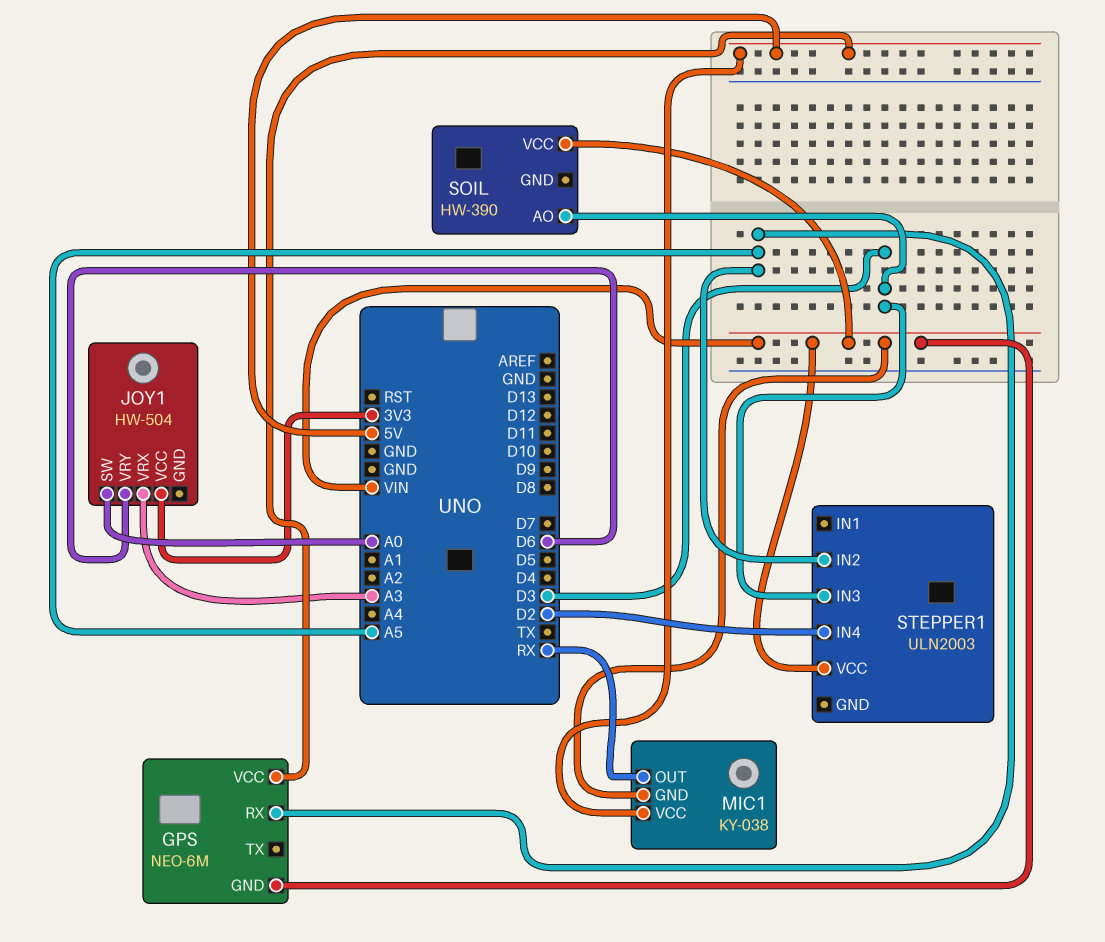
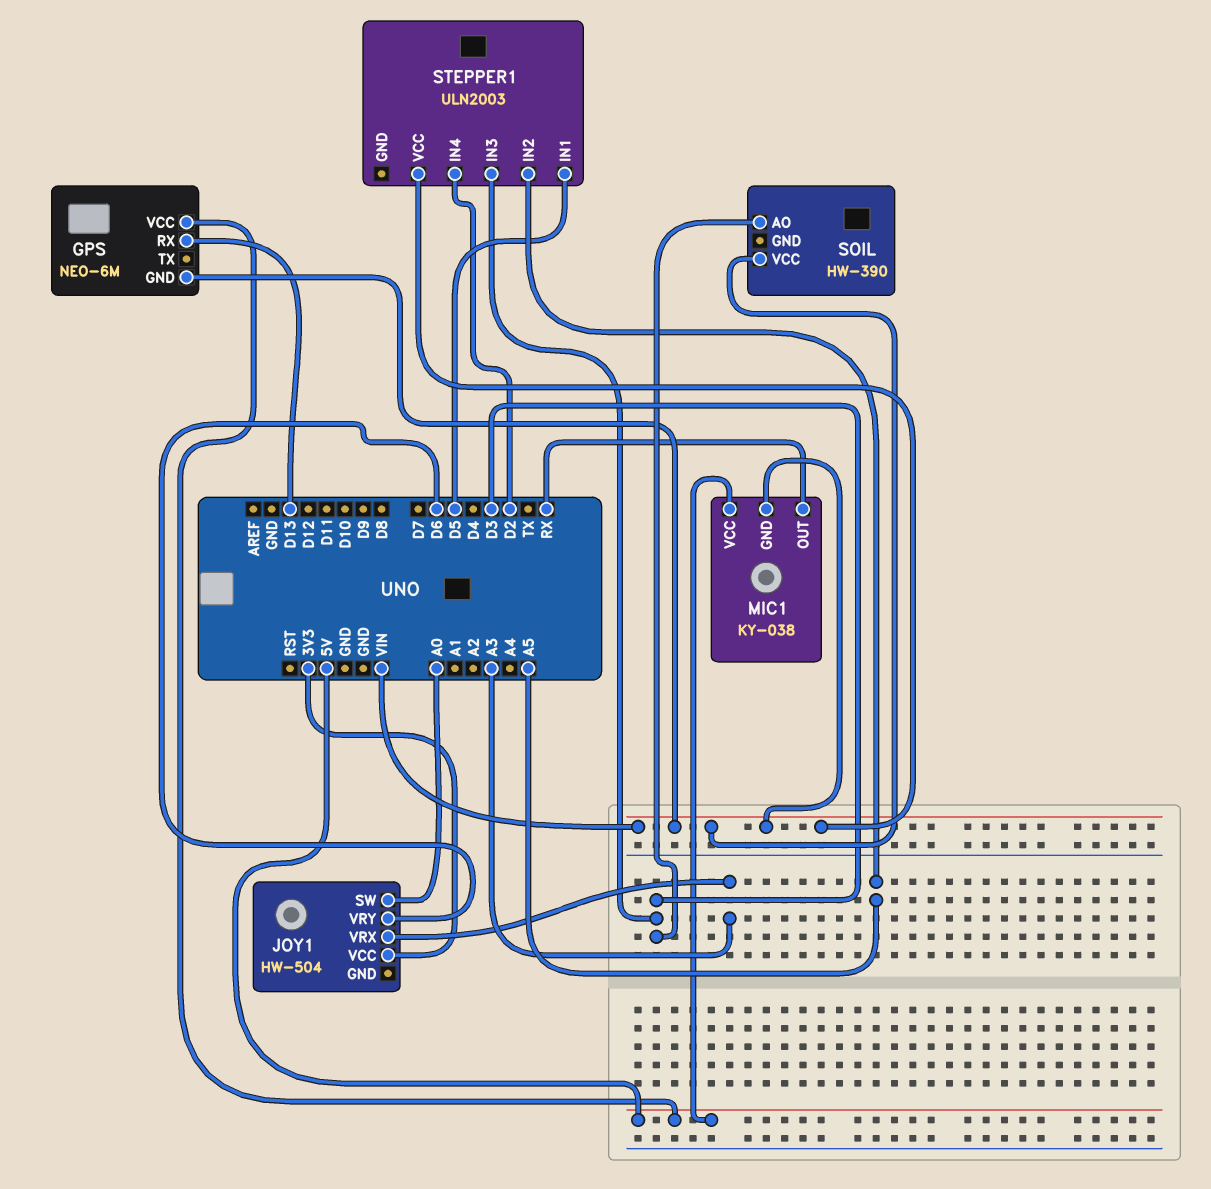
GPS pin RX: A5 -> D13
STEPPER1 pin IN1: none -> D5

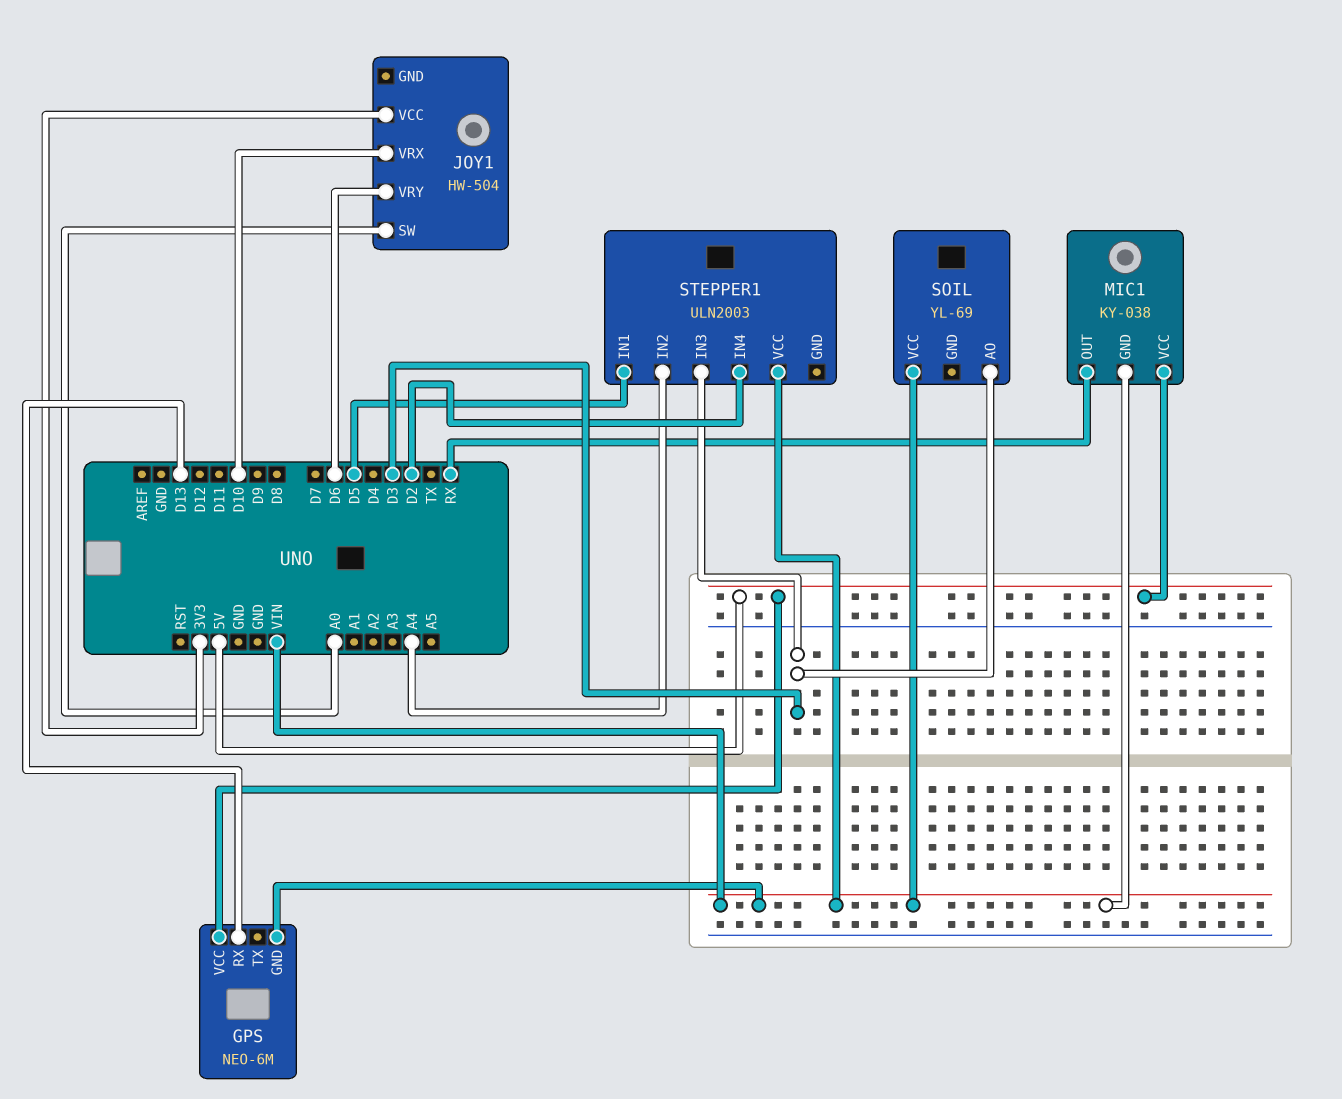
JOY1 pin VRX: A3 -> D10
SOIL: HW-390 -> YL-69
STEPPER1 pin IN2: A5 -> A4

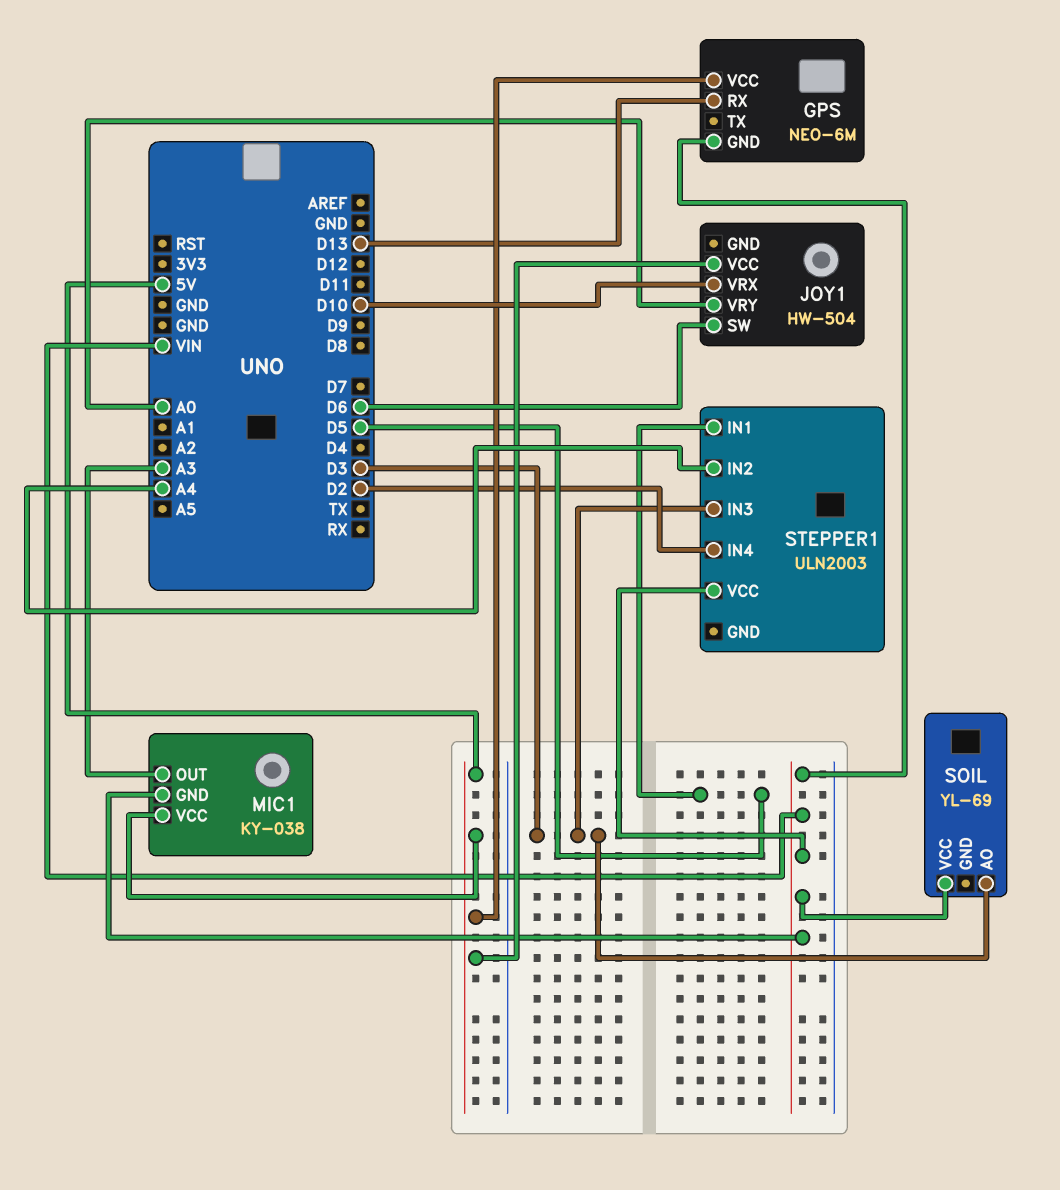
JOY1 pin SW: A0 -> D6
JOY1 pin VCC: 3V3 -> 5V
JOY1 pin VRY: D6 -> A0
MIC1 pin OUT: RX -> A3

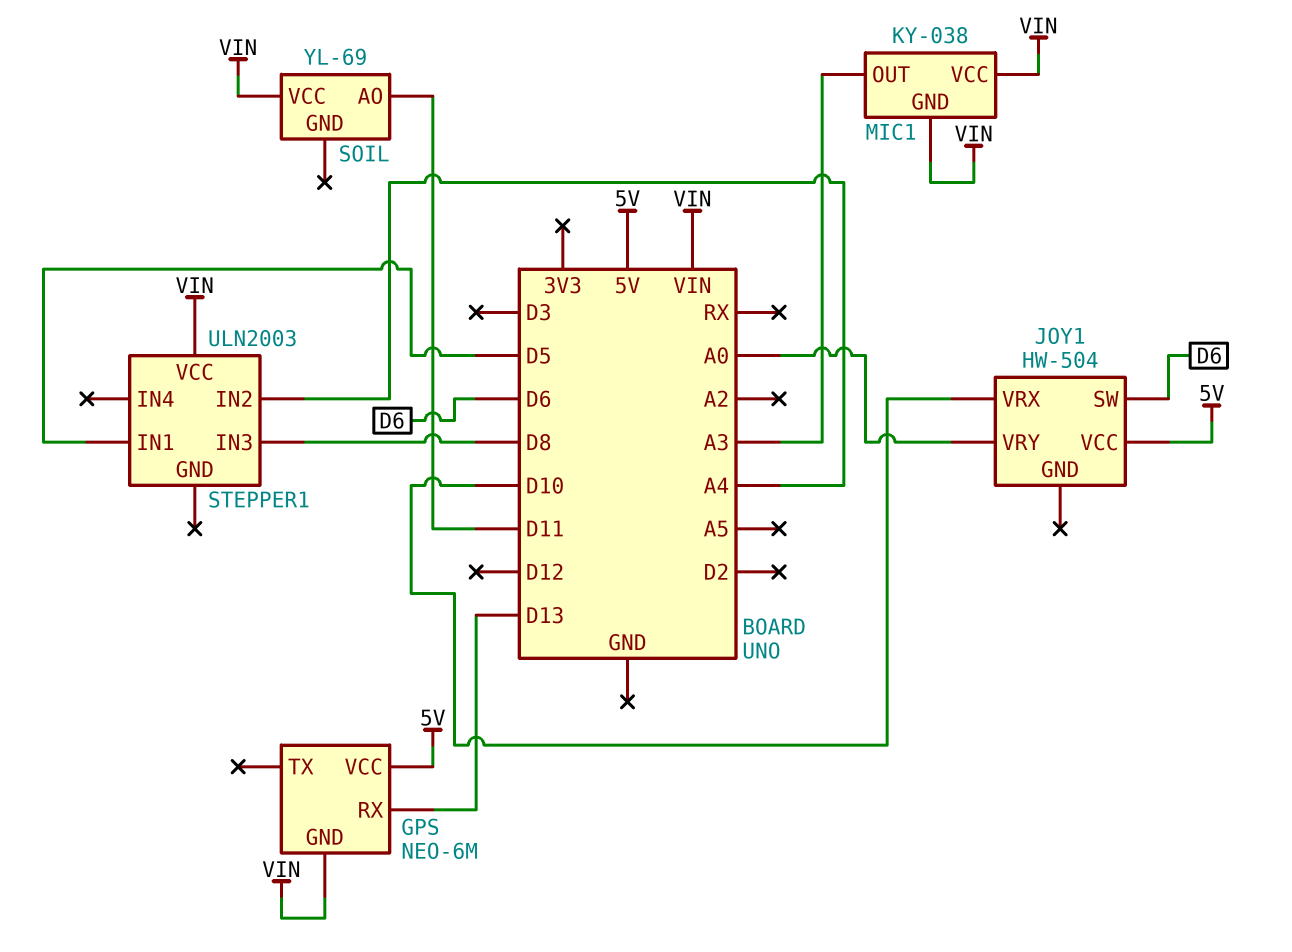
MIC1 pin VCC: 5V -> VIN
SOIL pin AO: D3 -> D11
STEPPER1 pin IN3: D3 -> D8
STEPPER1 pin IN4: D2 -> none

